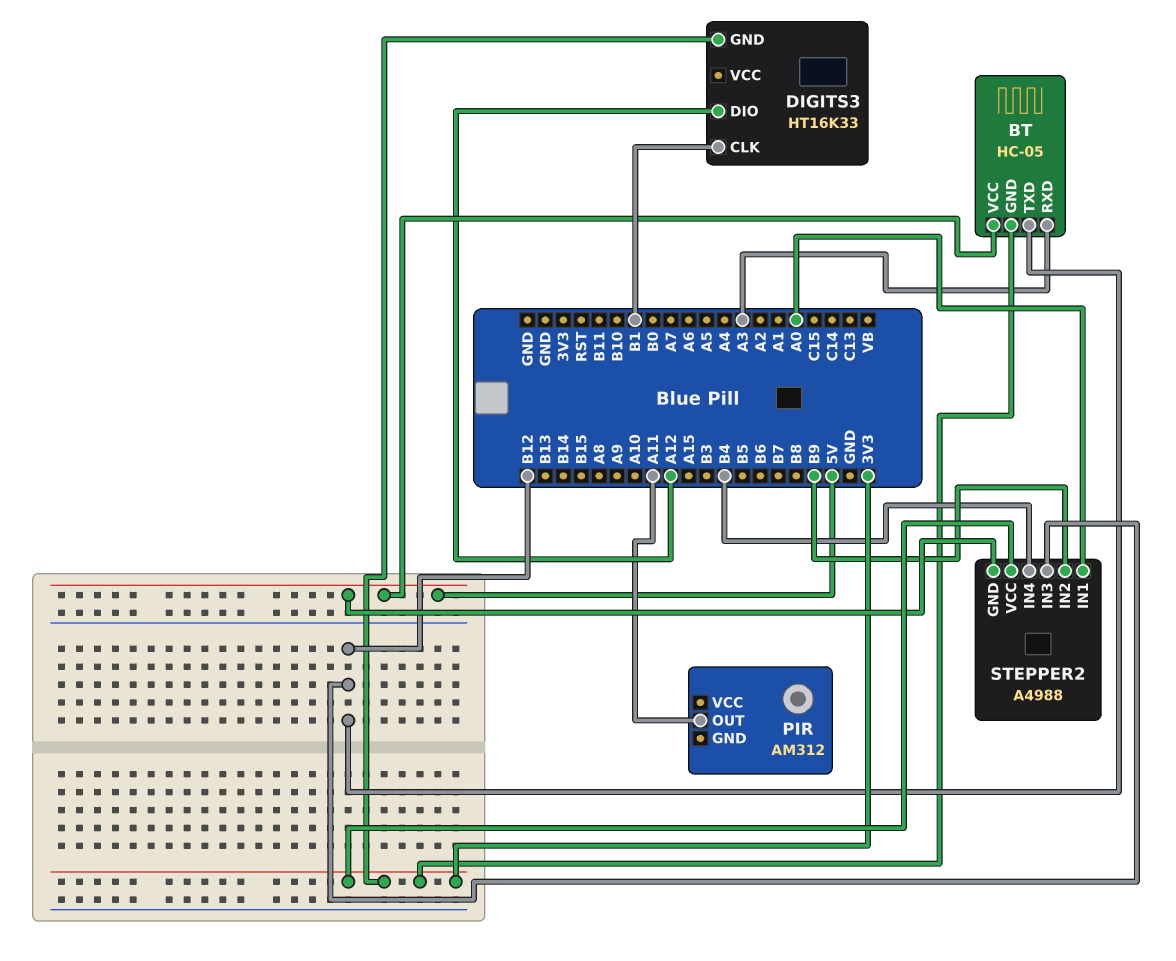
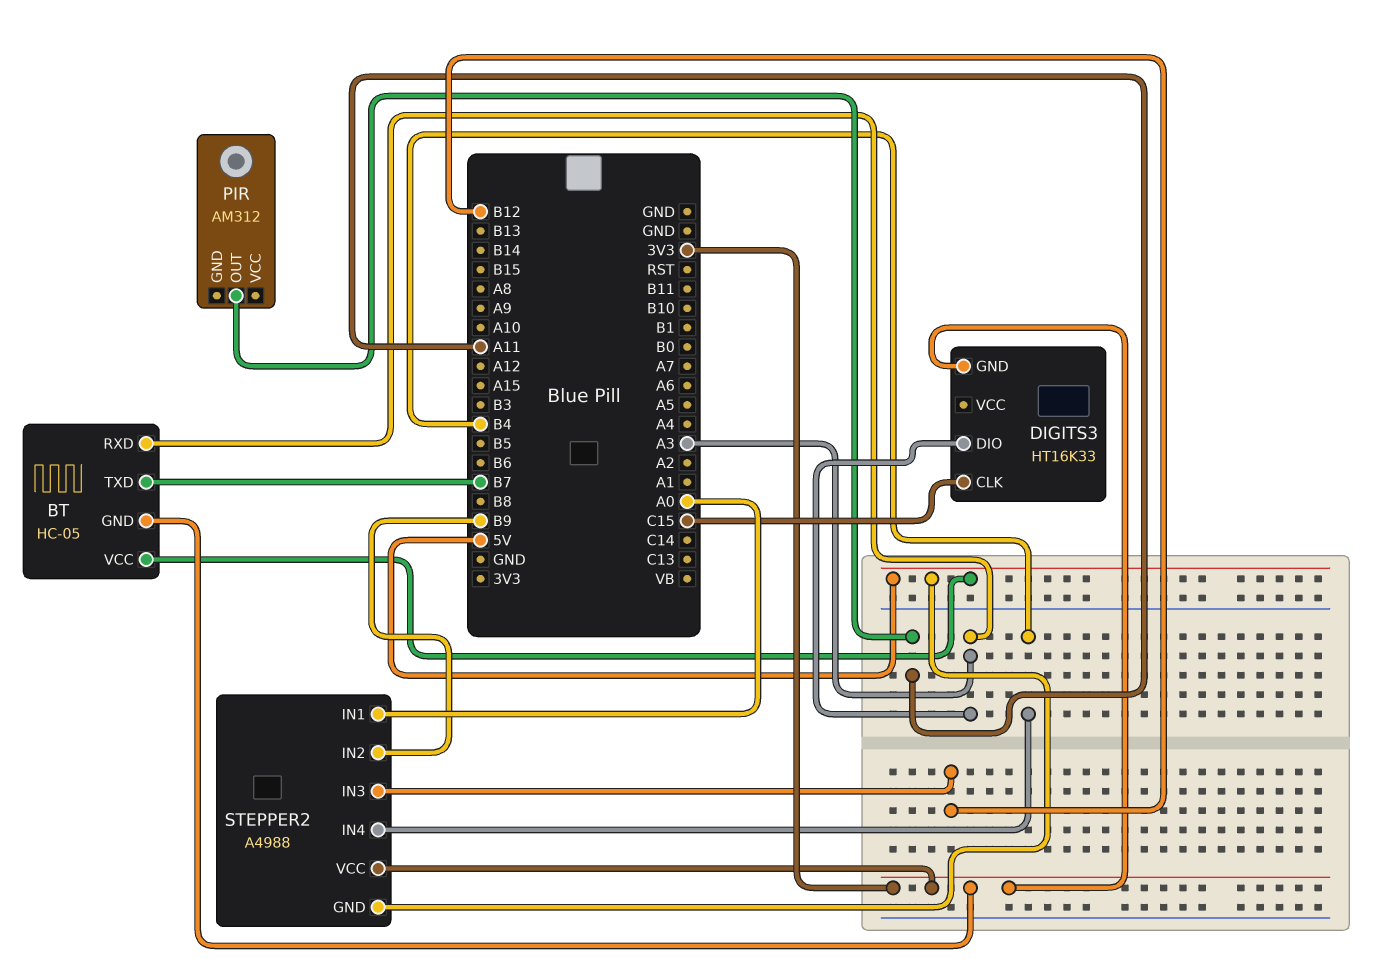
BT pin TXD: B12 -> B7
DIGITS3 pin CLK: B1 -> C15
DIGITS3 pin DIO: A12 -> A3

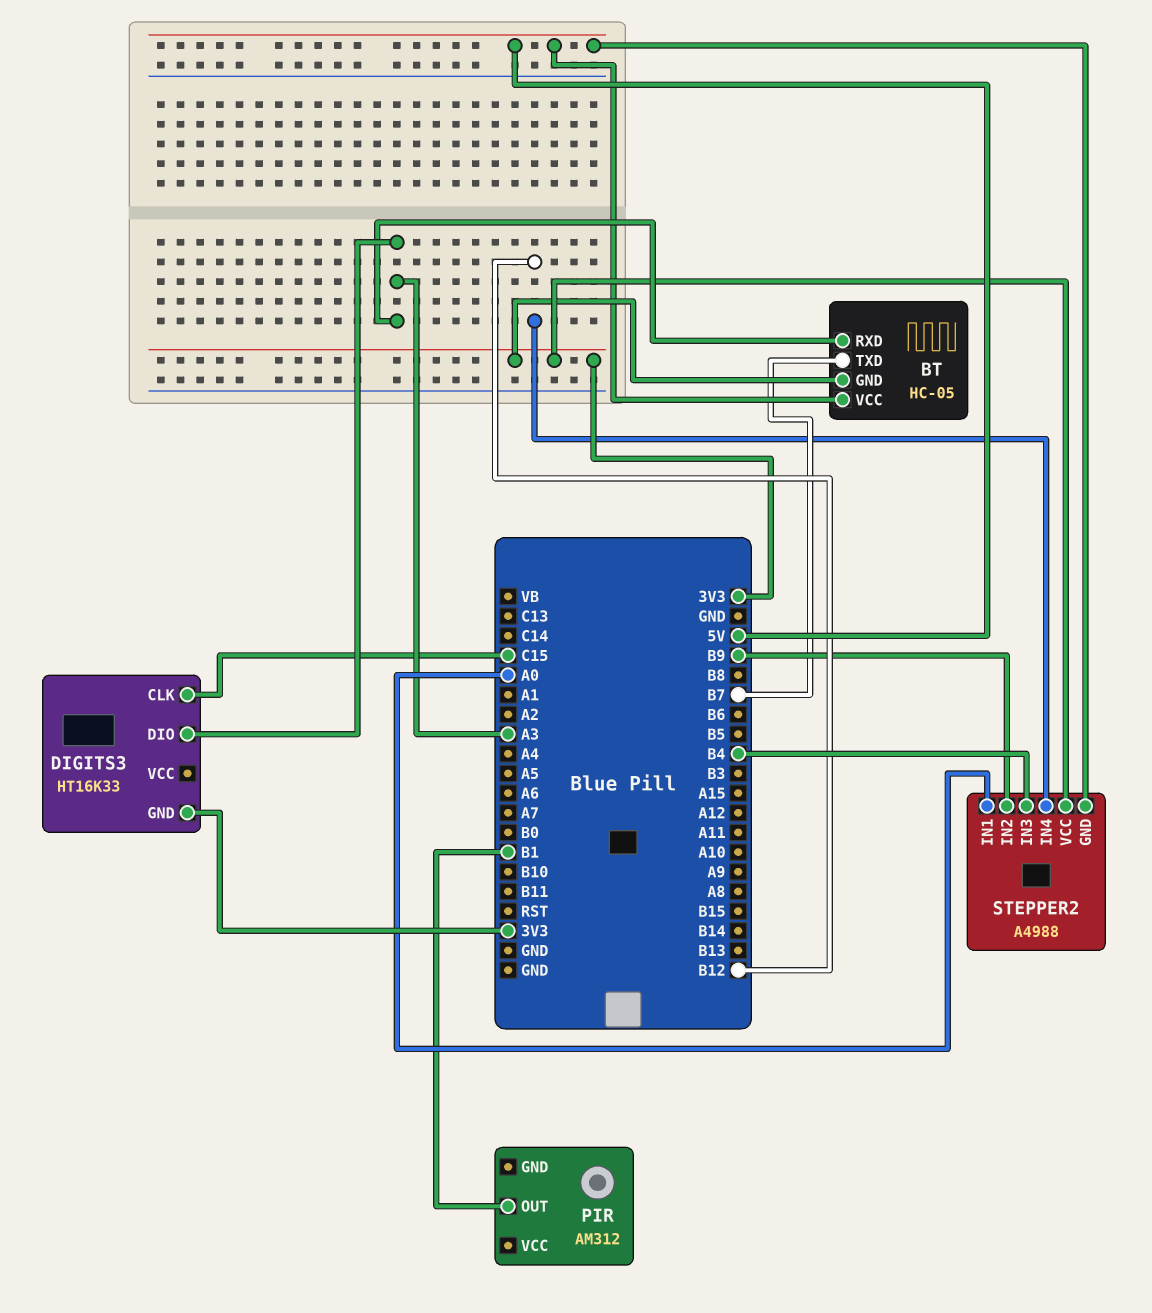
PIR pin OUT: A11 -> B1
STEPPER2 pin IN3: B12 -> B4
STEPPER2 pin IN4: B4 -> B12

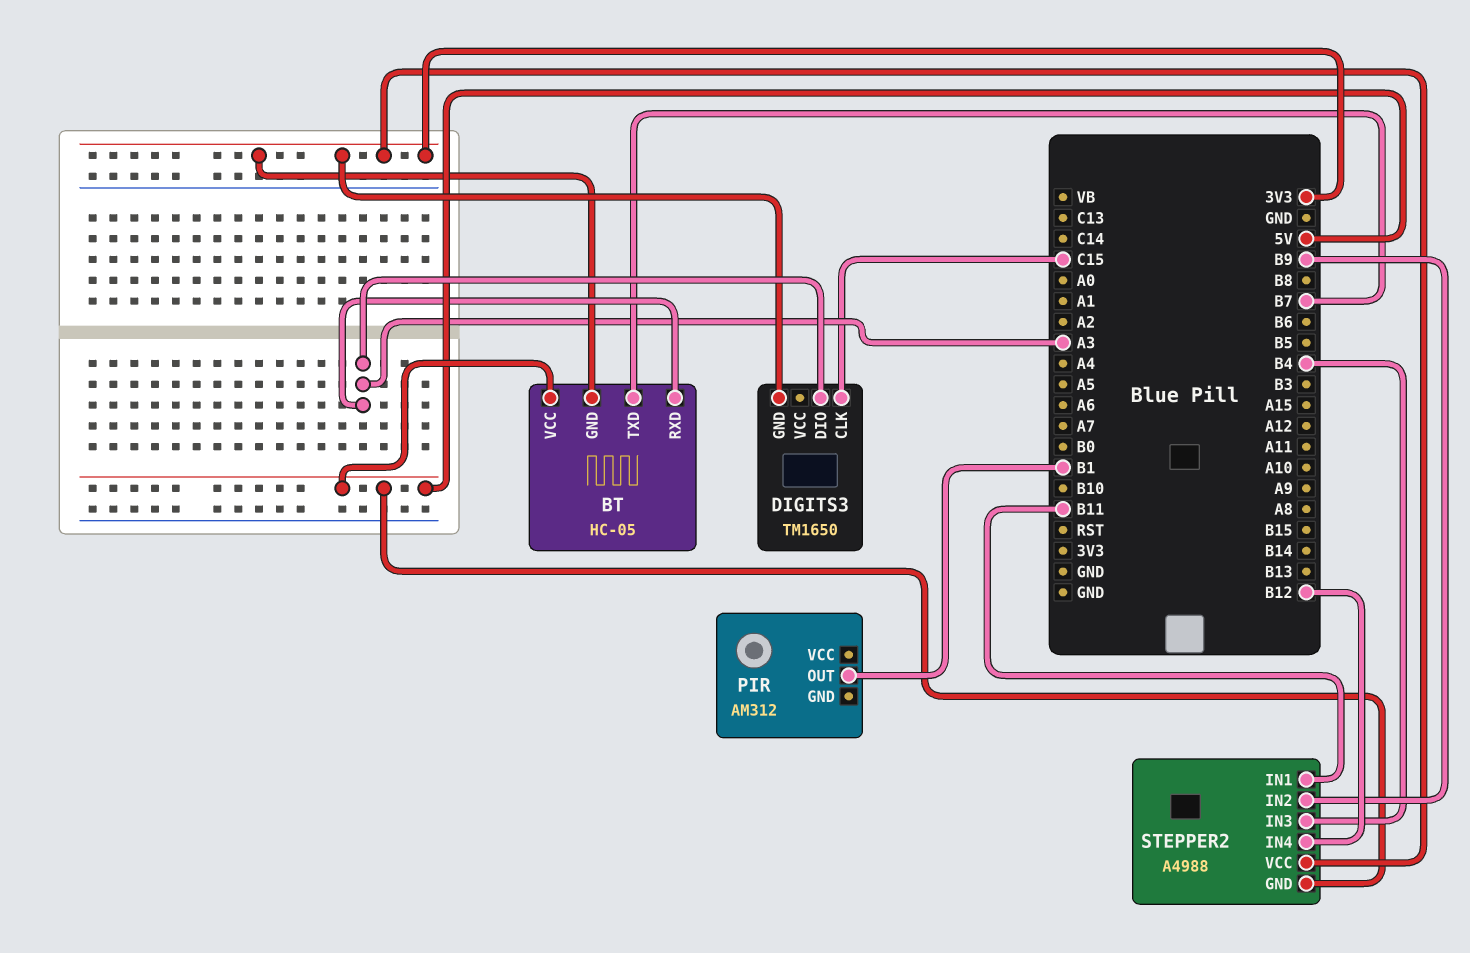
DIGITS3: HT16K33 -> TM1650
STEPPER2 pin IN1: A0 -> B11

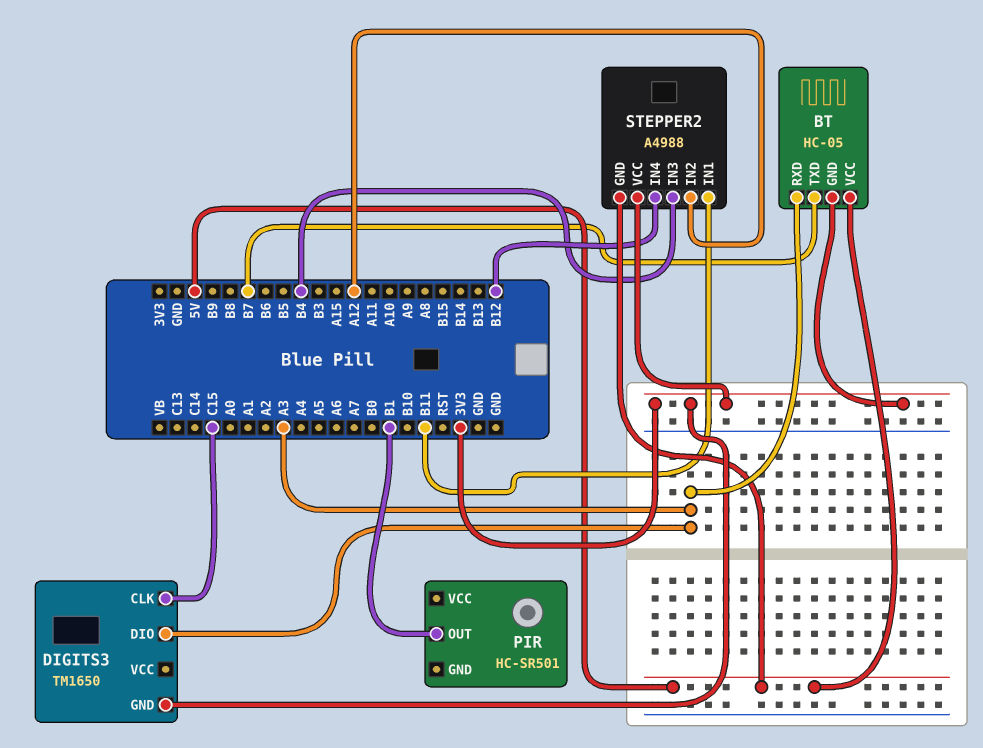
PIR: AM312 -> HC-SR501
STEPPER2 pin IN2: B9 -> A12

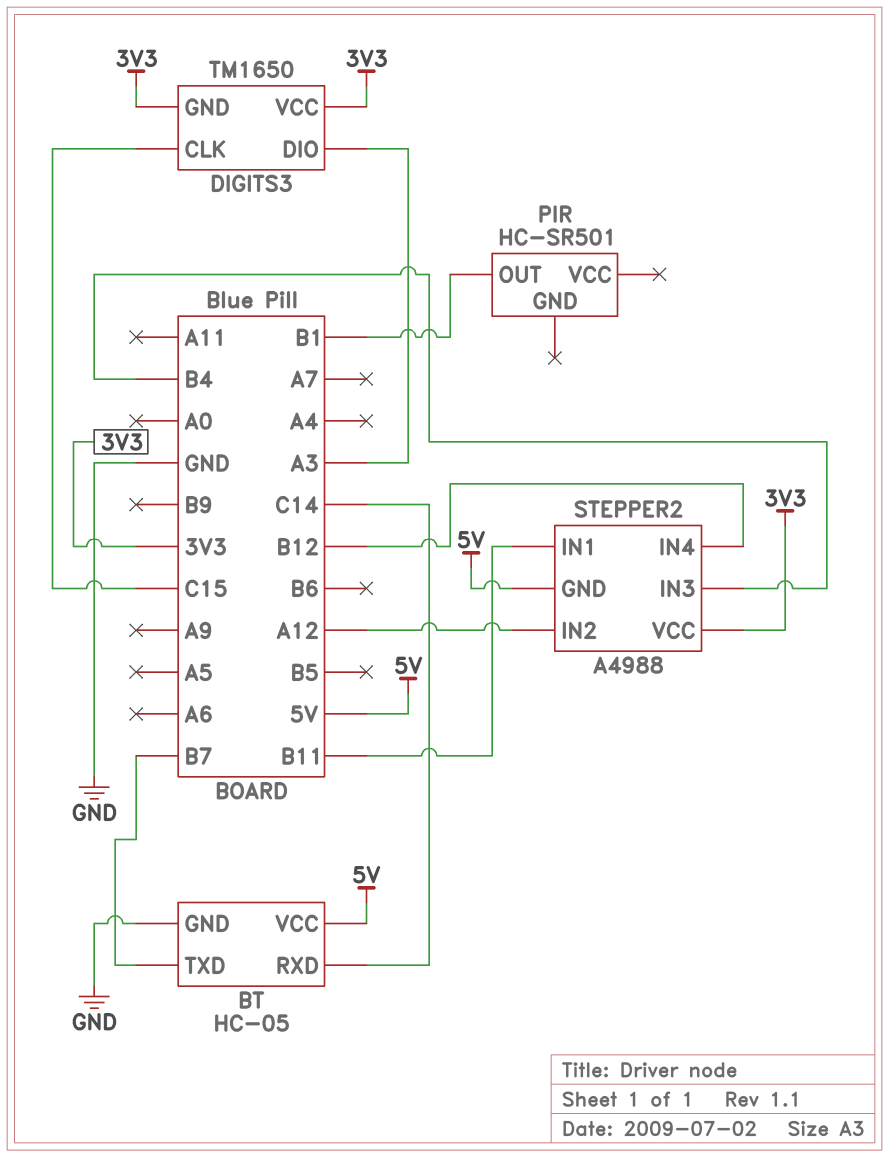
BT pin GND: 3V3 -> GND
BT pin RXD: A3 -> C14
DIGITS3 pin VCC: none -> 3V3

